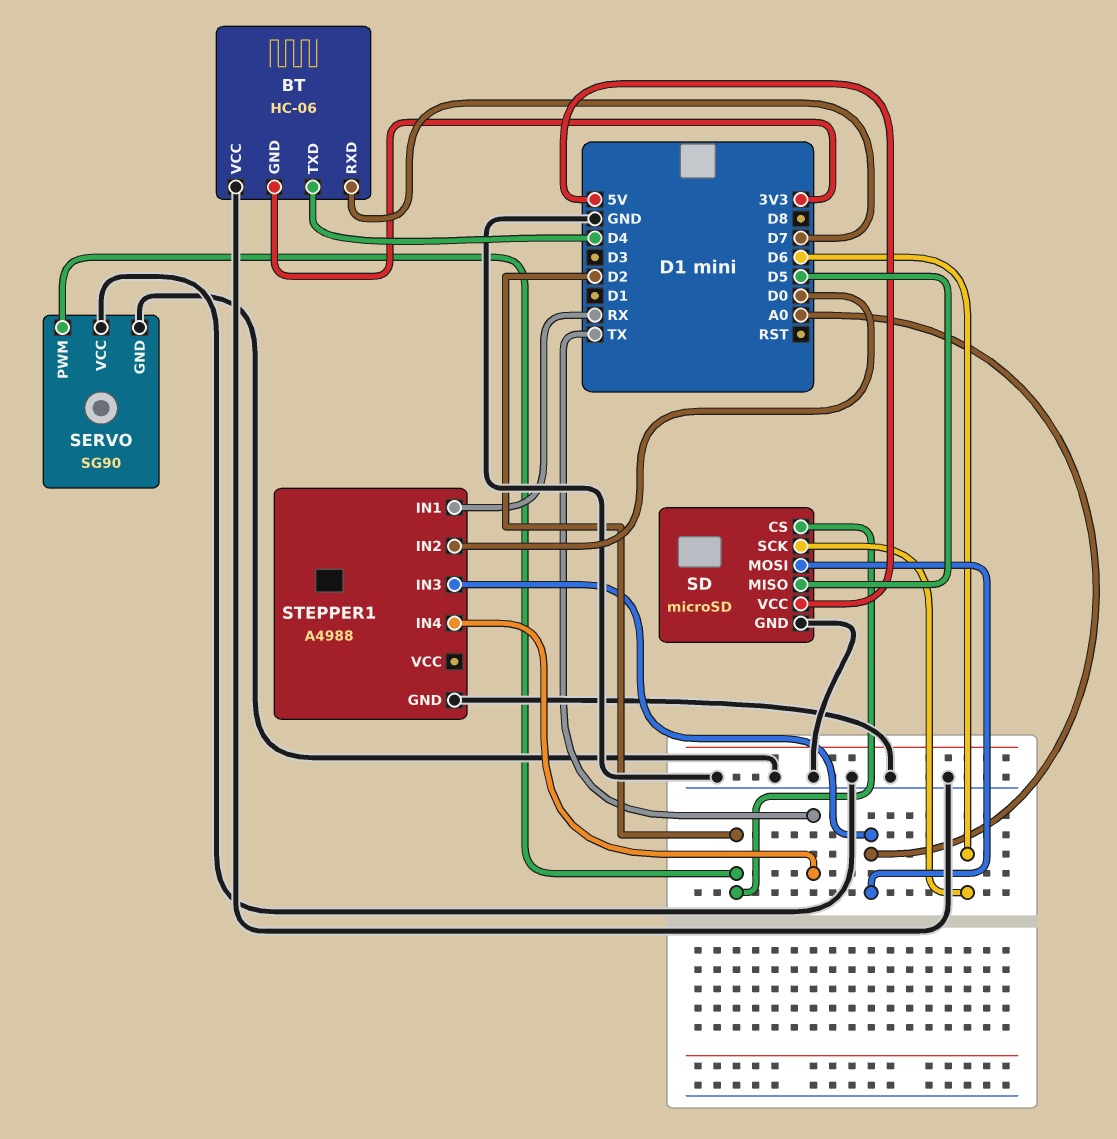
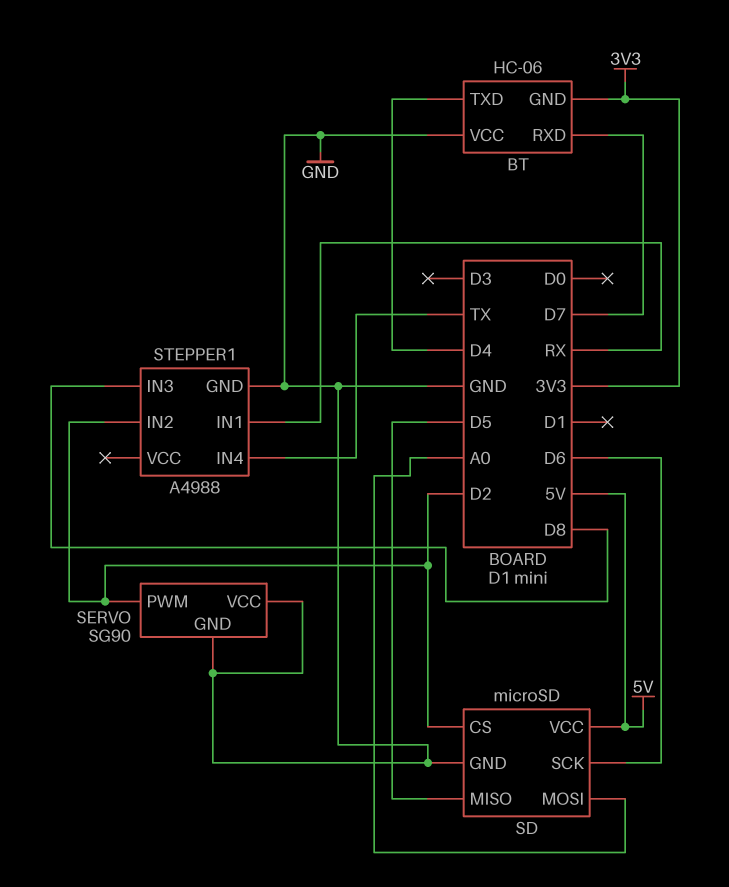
STEPPER1 pin IN2: D0 -> D2
STEPPER1 pin IN3: A0 -> D8

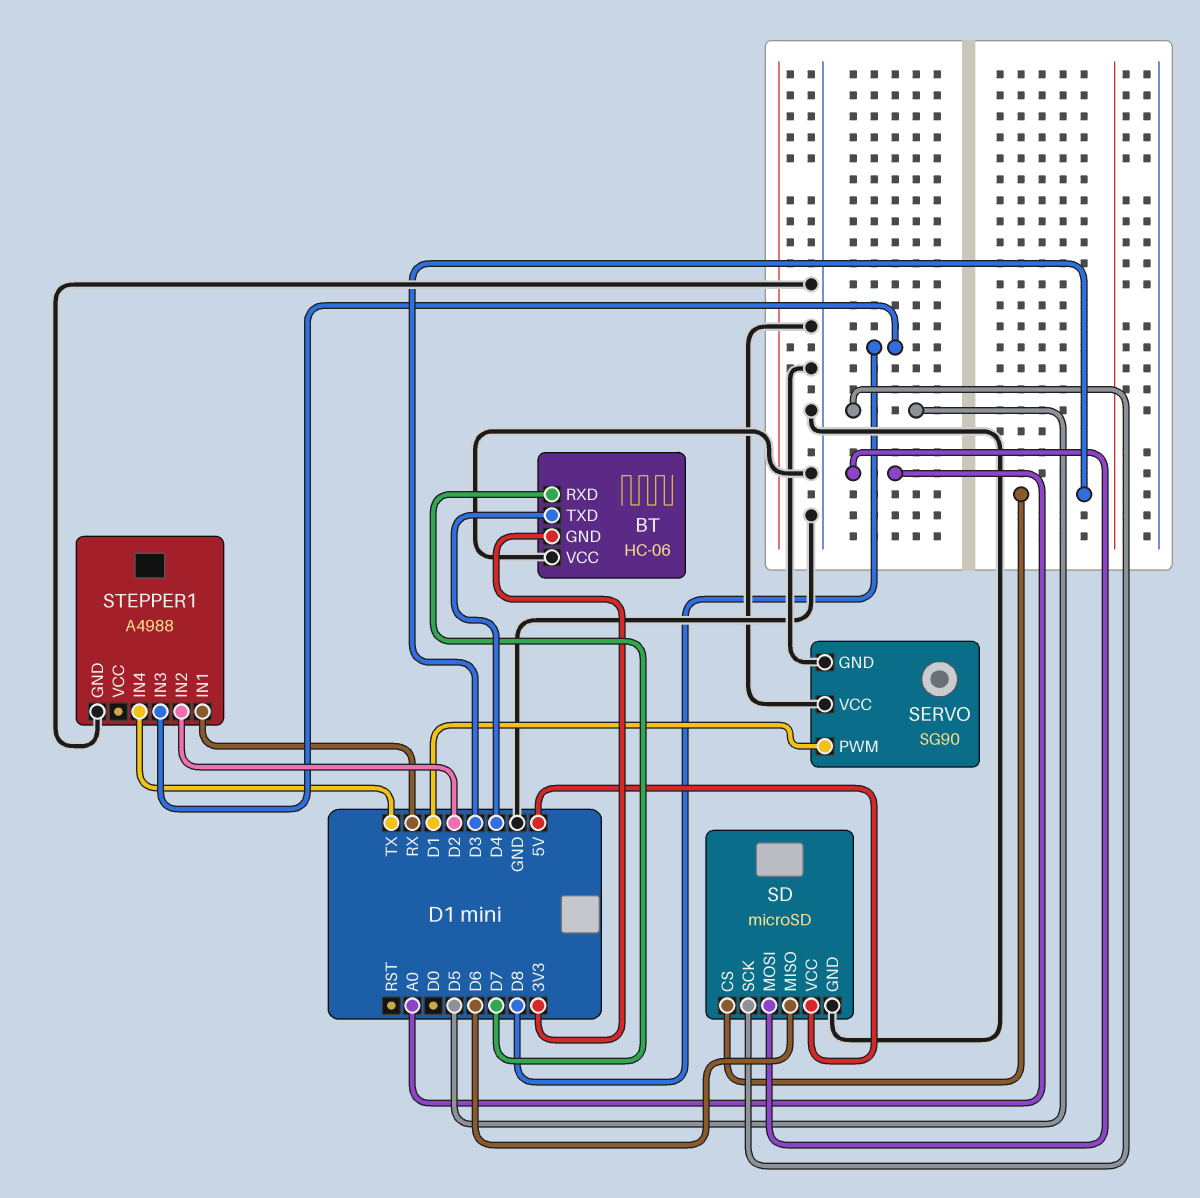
SD pin CS: D2 -> D3
SD pin MISO: D5 -> D6
SD pin SCK: D6 -> D5
SERVO pin PWM: D2 -> D1

